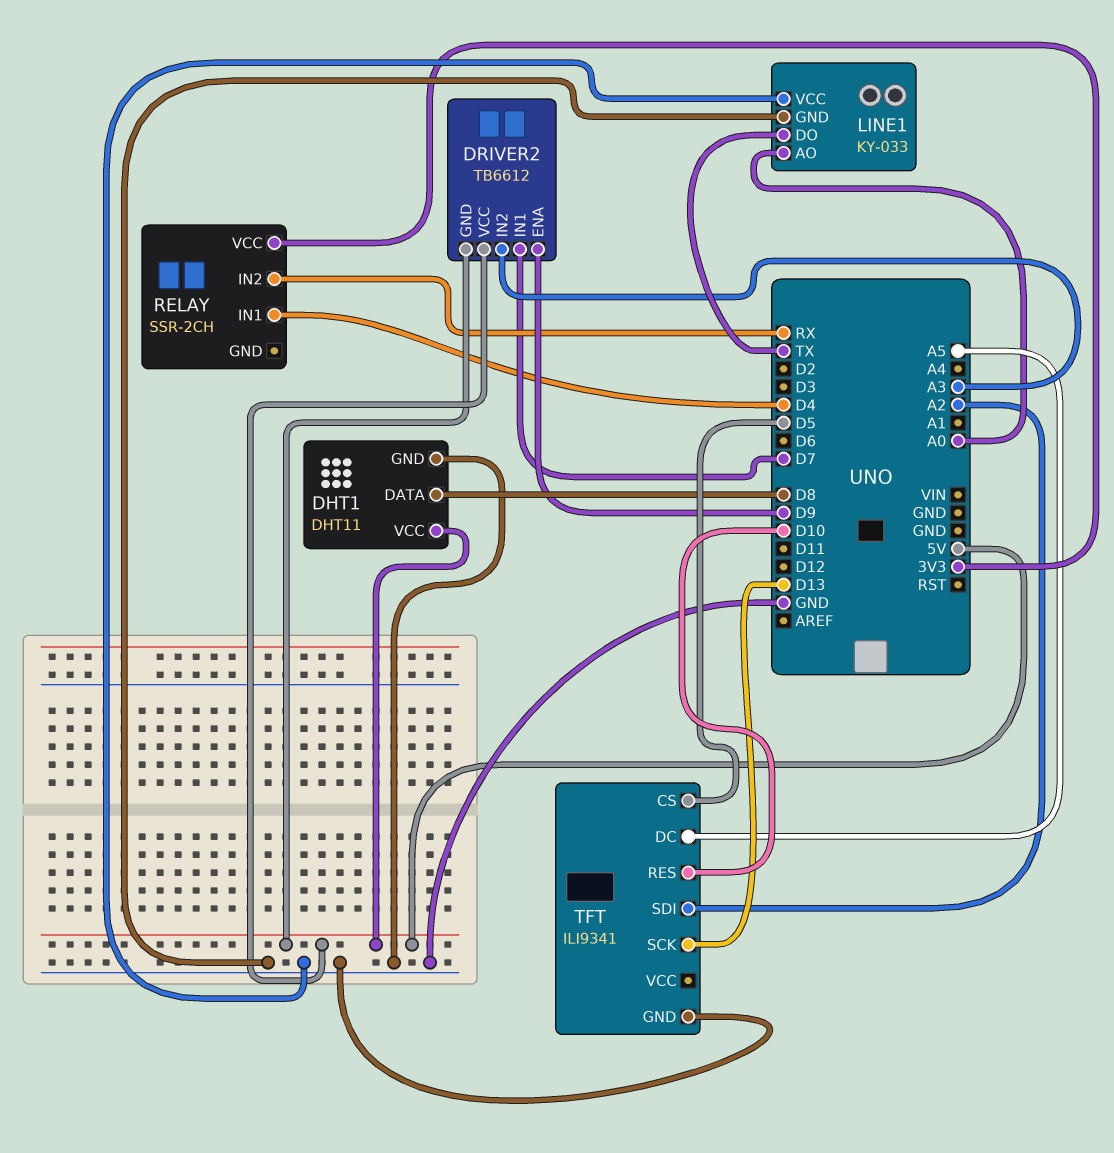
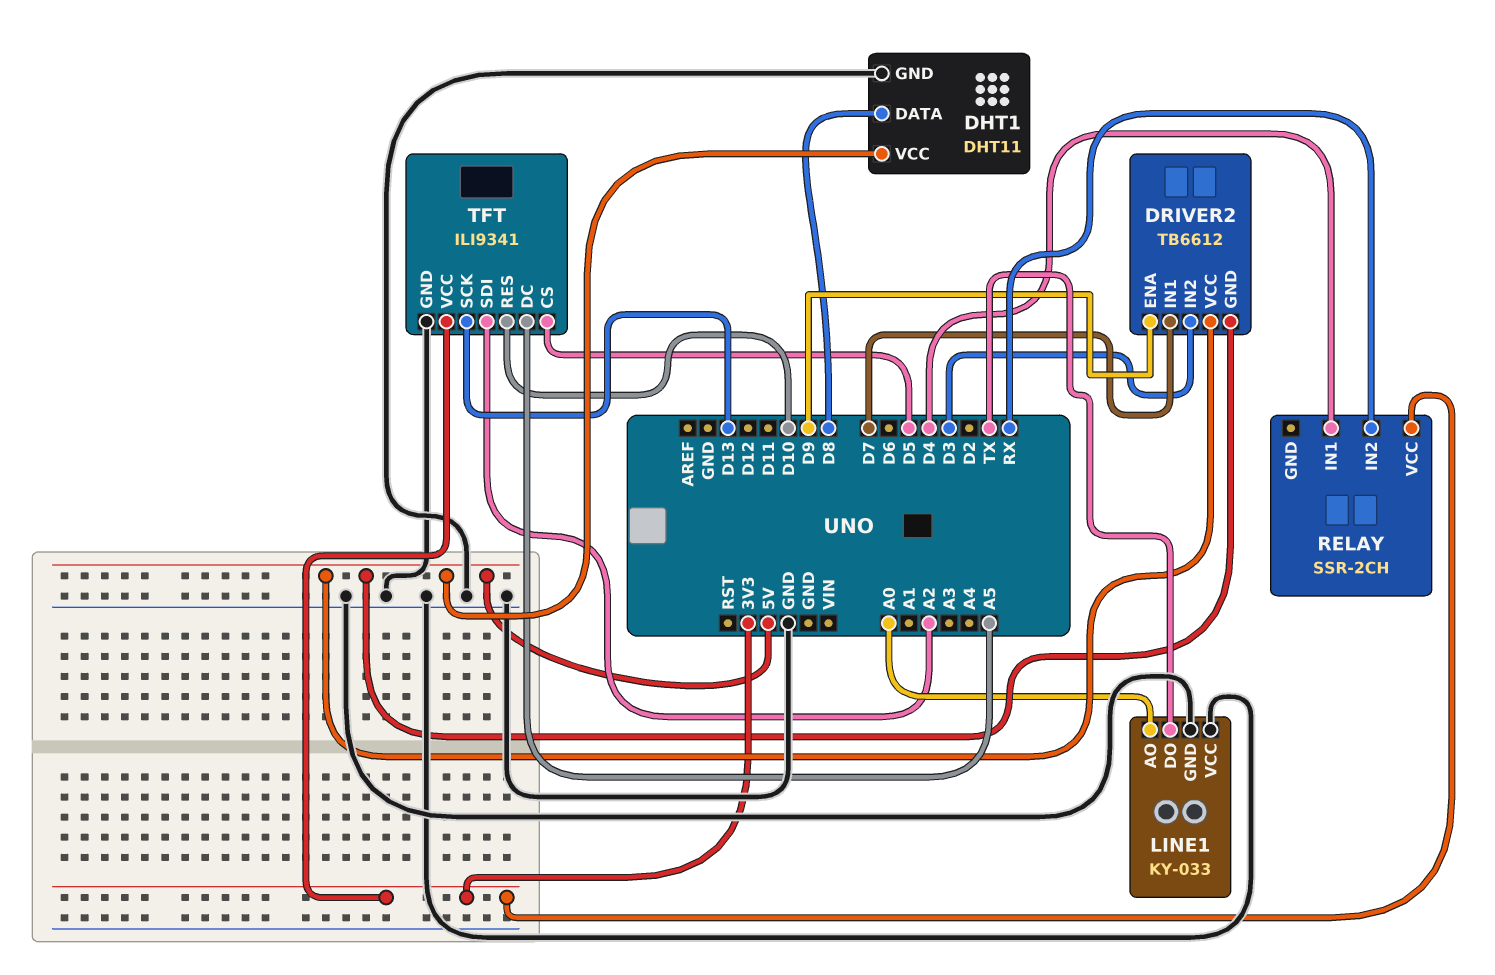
DRIVER2 pin IN2: A3 -> D3
TFT pin VCC: none -> 3V3

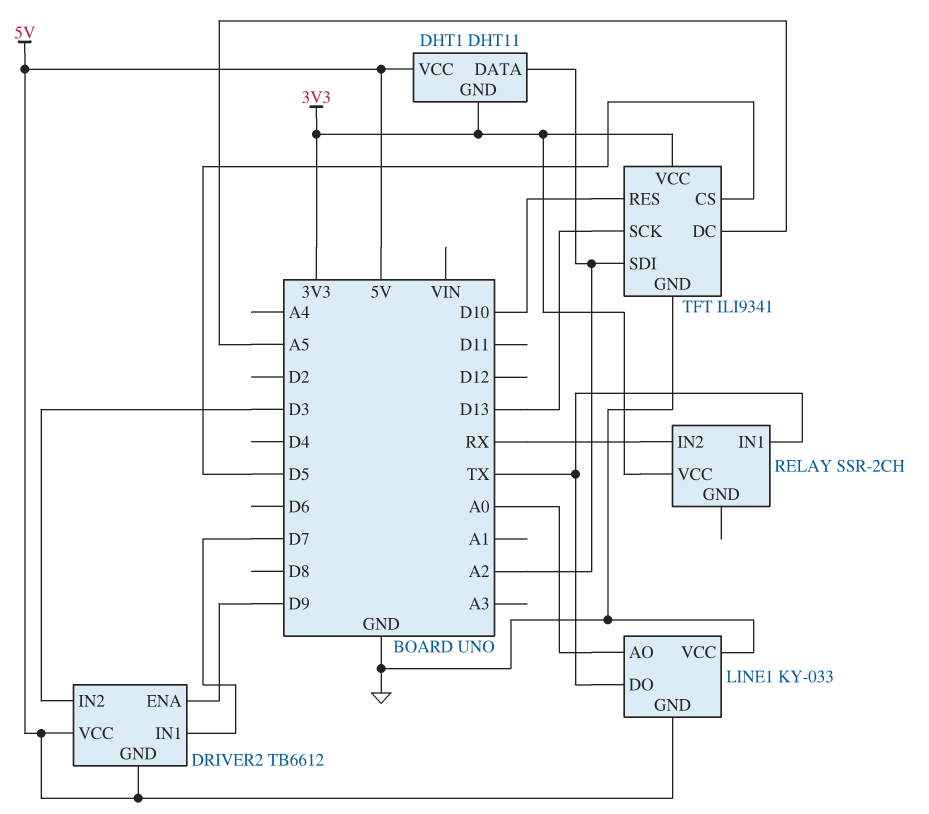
DHT1 pin DATA: D8 -> A2
DHT1 pin GND: GND -> 3V3
LINE1 pin GND: GND -> 5V
RELAY pin IN1: D4 -> TX

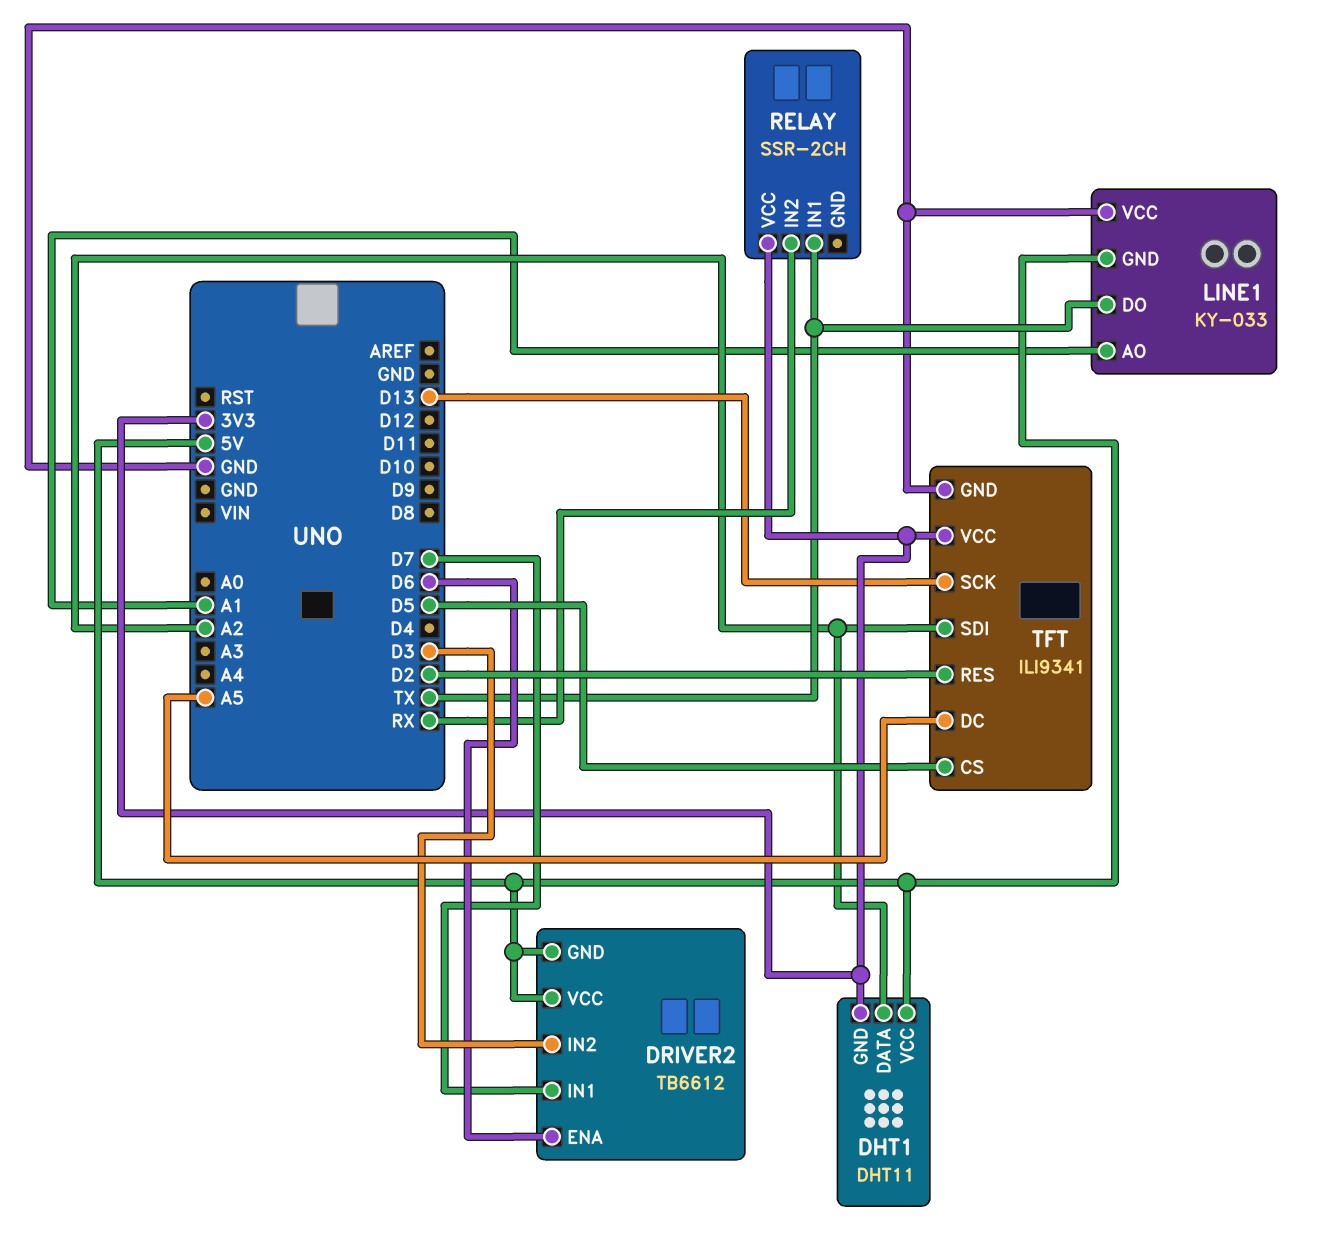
DRIVER2 pin ENA: D9 -> D6
LINE1 pin AO: A0 -> A1
TFT pin RES: D10 -> D2

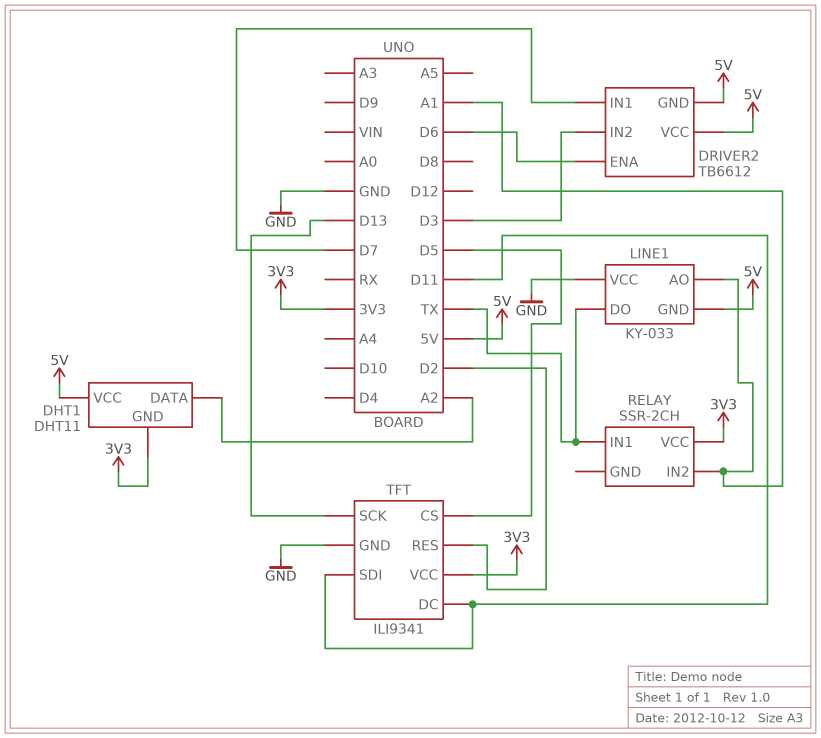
RELAY pin IN2: RX -> A1
TFT pin DC: A5 -> D11
TFT pin SDI: A2 -> D11

